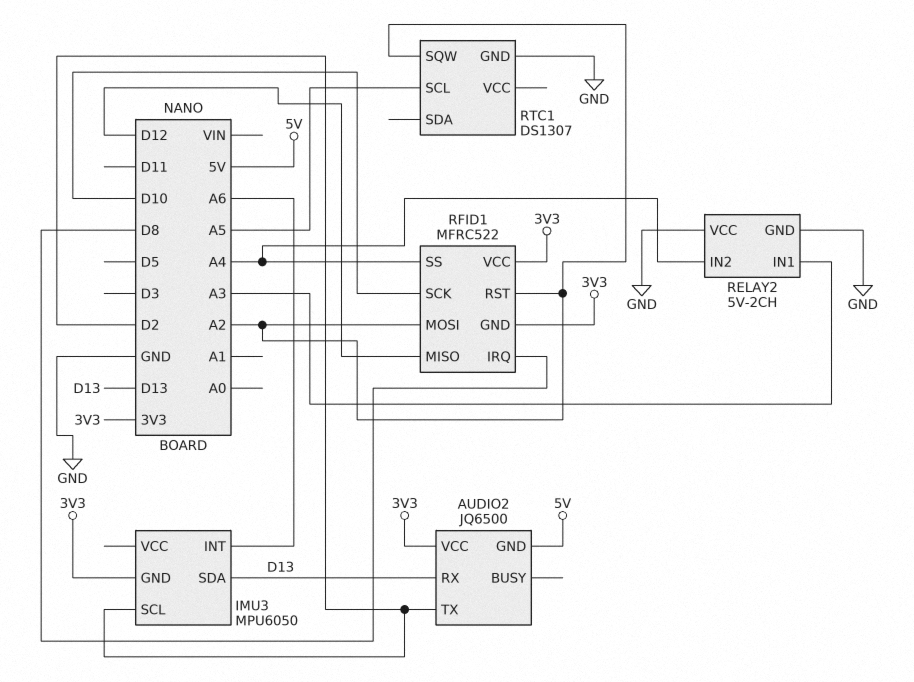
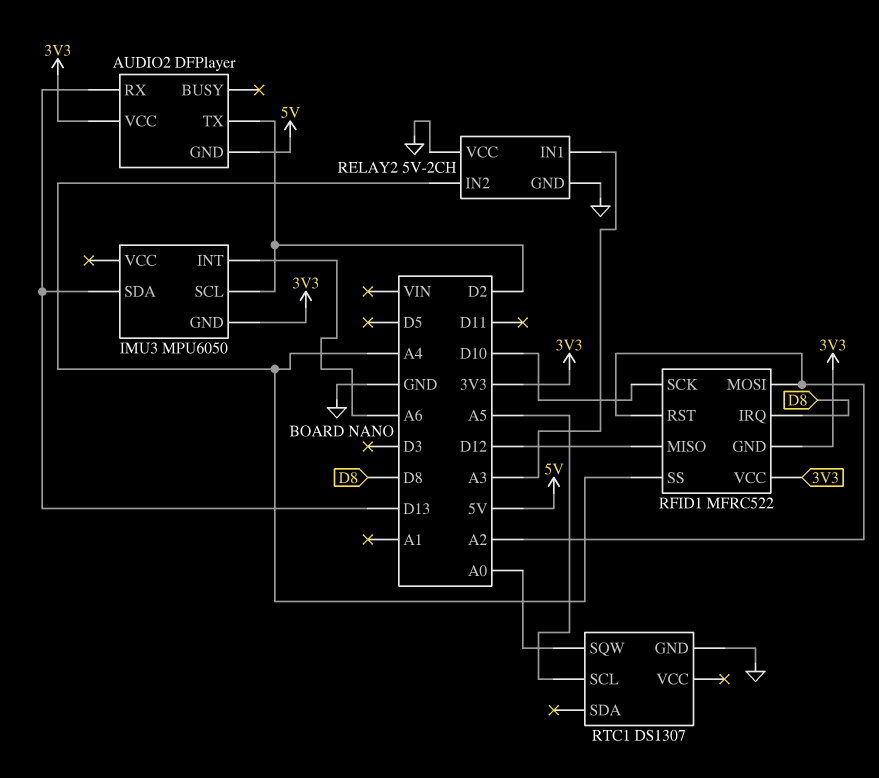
AUDIO2: JQ6500 -> DFPlayer
RTC1 pin SQW: A2 -> A0

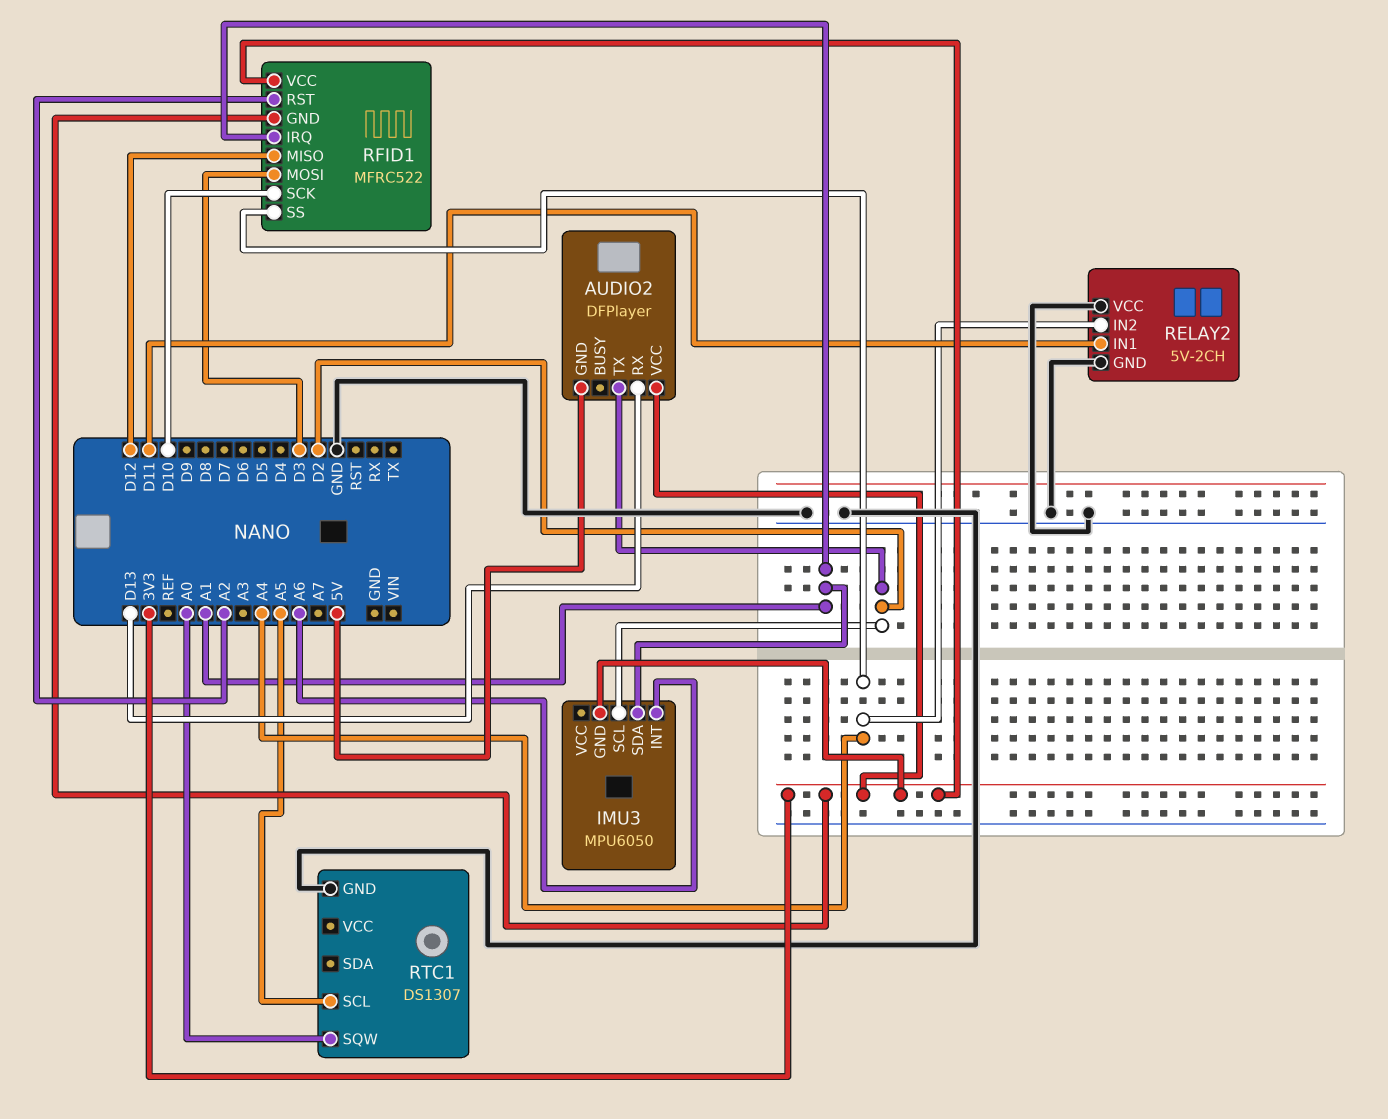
IMU3 pin SDA: D13 -> A1
RELAY2 pin IN1: A3 -> D11
RFID1 pin IRQ: D8 -> A1
RFID1 pin MOSI: A2 -> D3

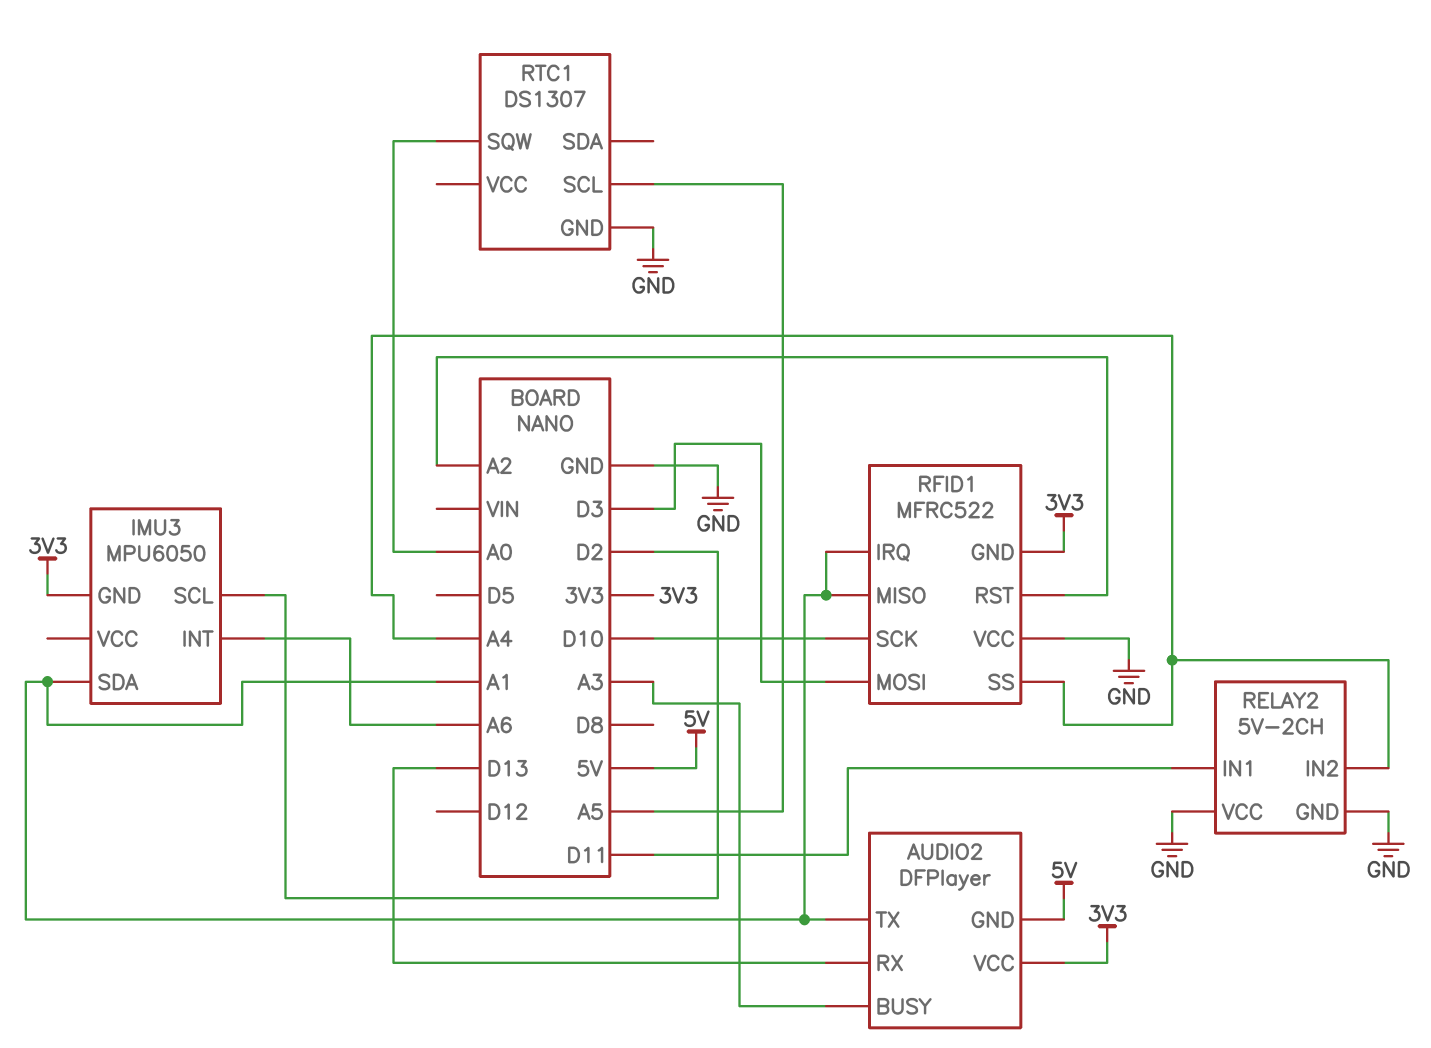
AUDIO2 pin BUSY: none -> A3
AUDIO2 pin TX: D2 -> A1
RFID1 pin MISO: D12 -> A1
RFID1 pin VCC: 3V3 -> GND

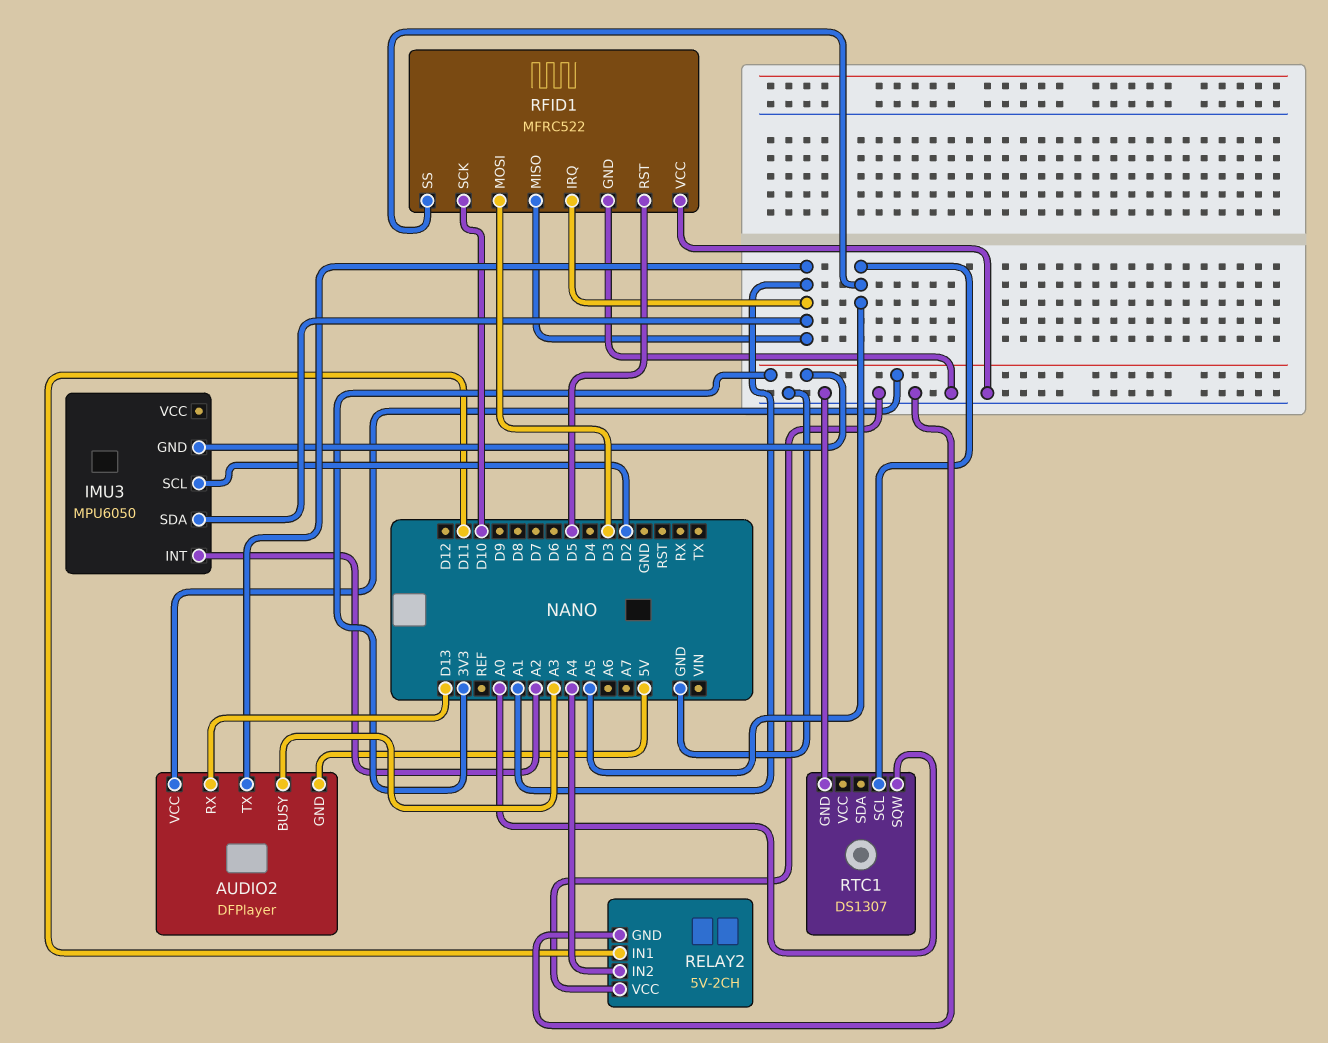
IMU3 pin INT: A6 -> A2
RFID1 pin GND: 3V3 -> GND
RFID1 pin RST: A2 -> D5
RFID1 pin SS: A4 -> A5

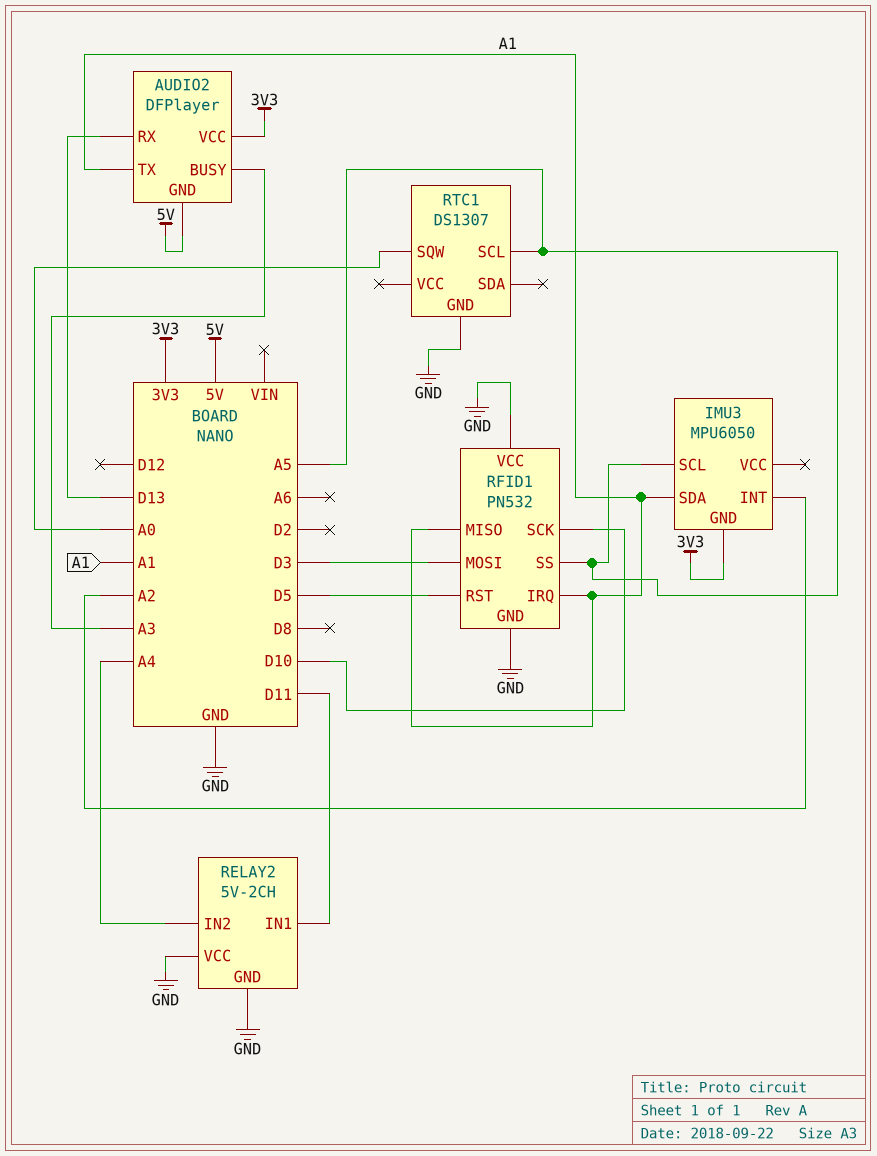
IMU3 pin SCL: D2 -> A5
RFID1: MFRC522 -> PN532

